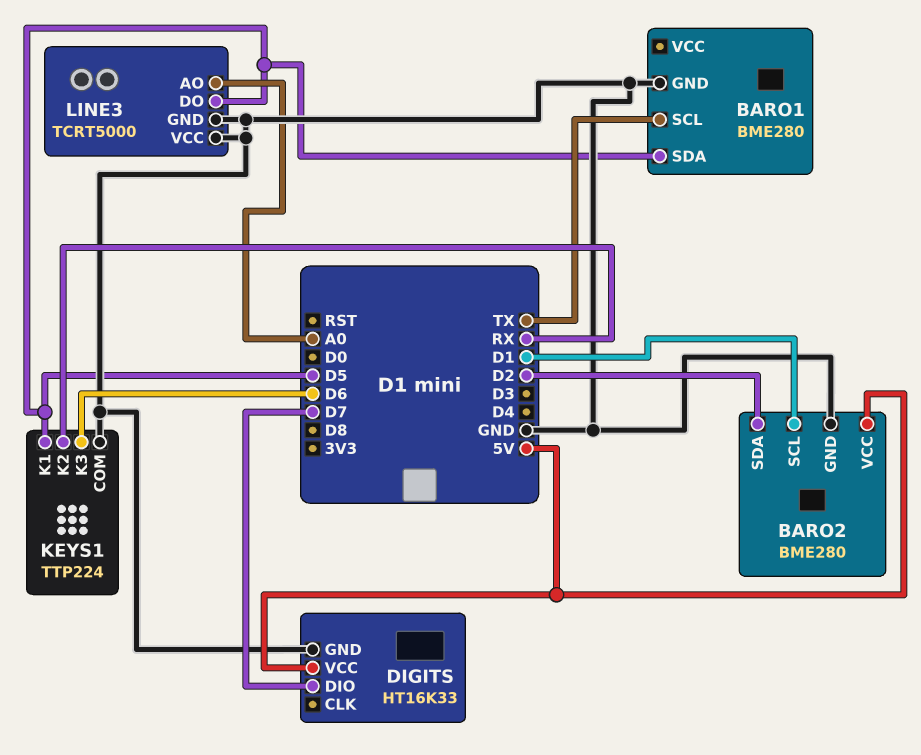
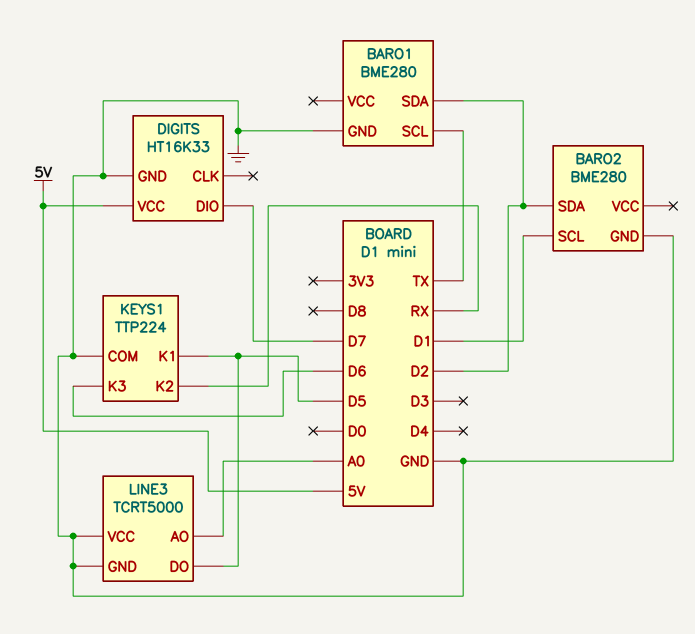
BARO1 pin SDA: D5 -> D2
BARO2 pin VCC: 5V -> none

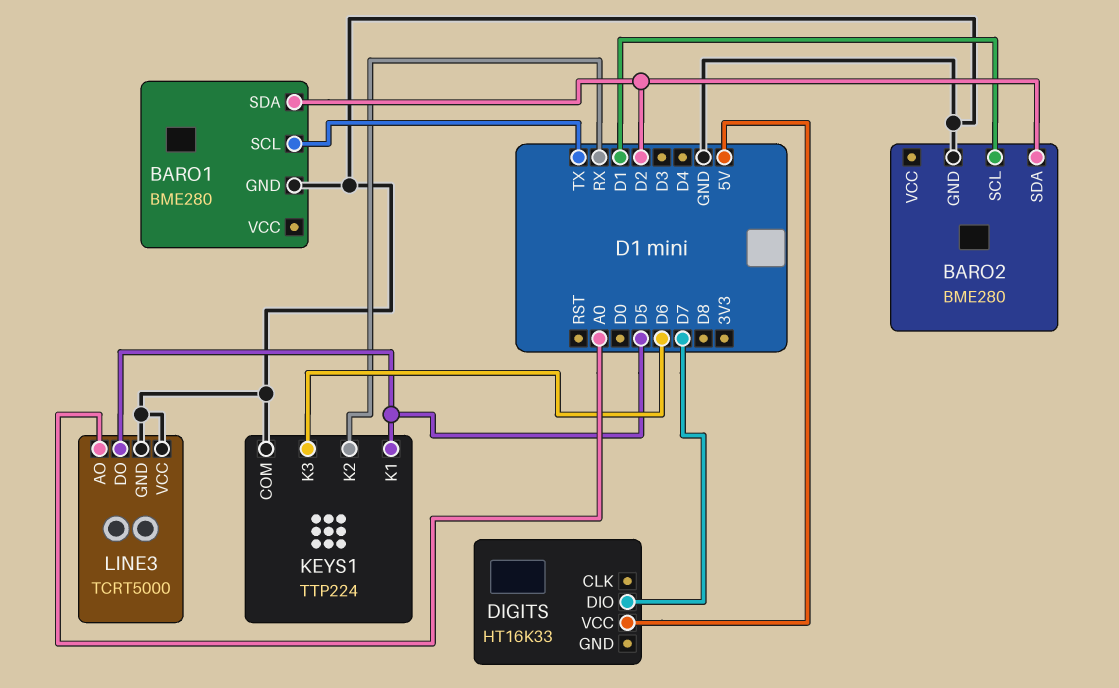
DIGITS pin GND: GND -> none

